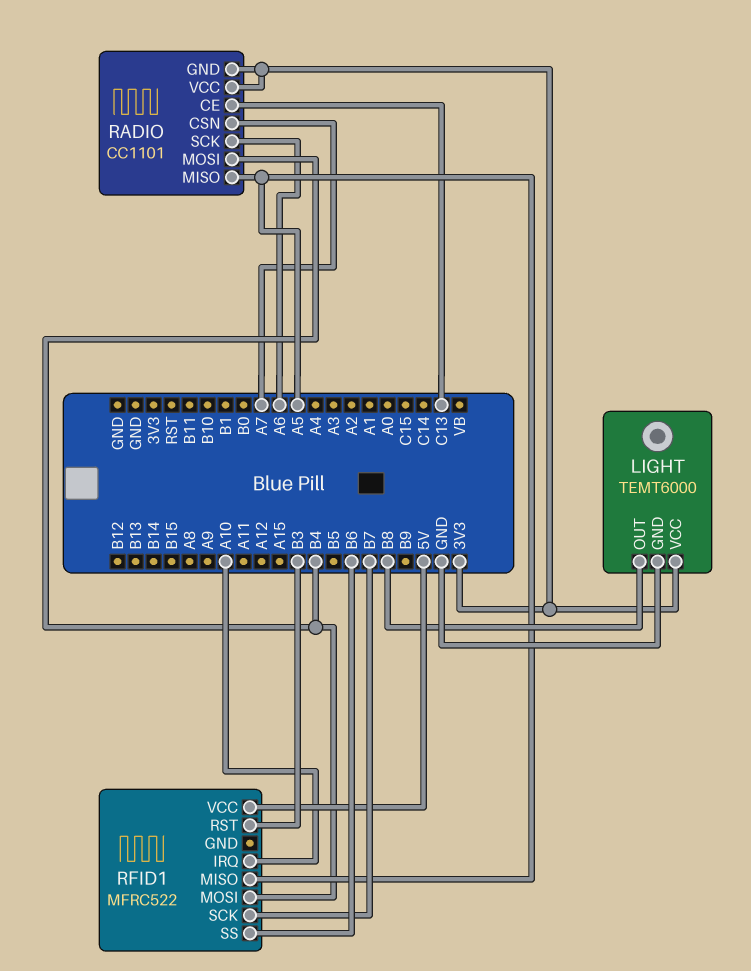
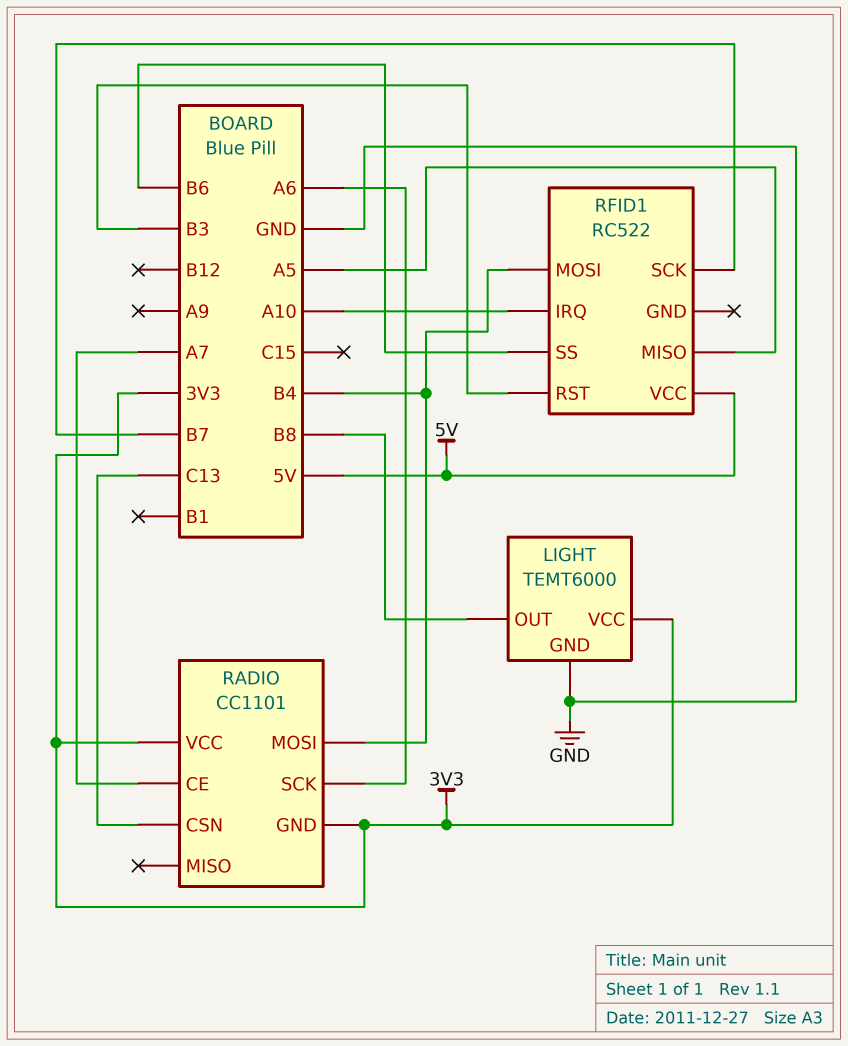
RADIO pin CE: C13 -> A7
RADIO pin CSN: A7 -> C13
RADIO pin MISO: A5 -> none
RFID1: MFRC522 -> RC522

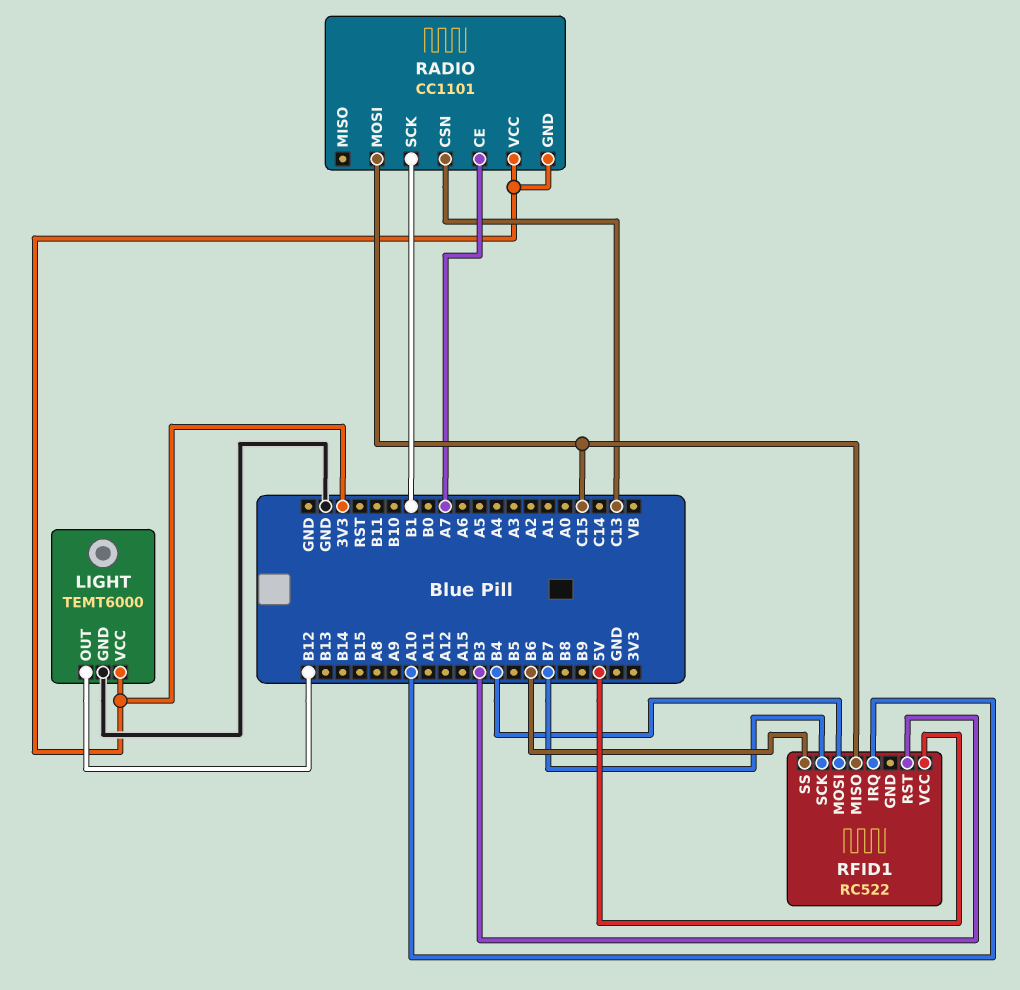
LIGHT pin OUT: B8 -> B12
RADIO pin MOSI: B4 -> C15
RADIO pin SCK: A6 -> B1
RFID1 pin MISO: A5 -> C15

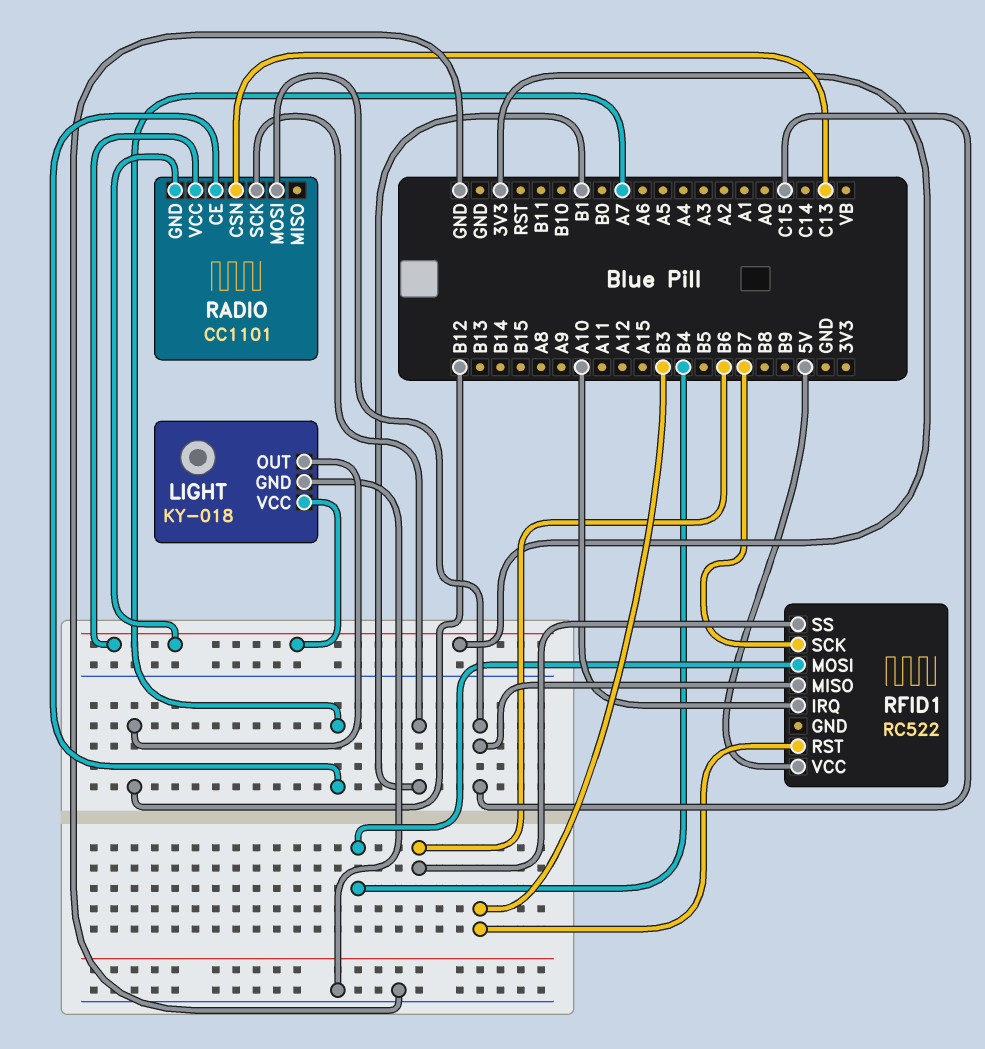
LIGHT: TEMT6000 -> KY-018

